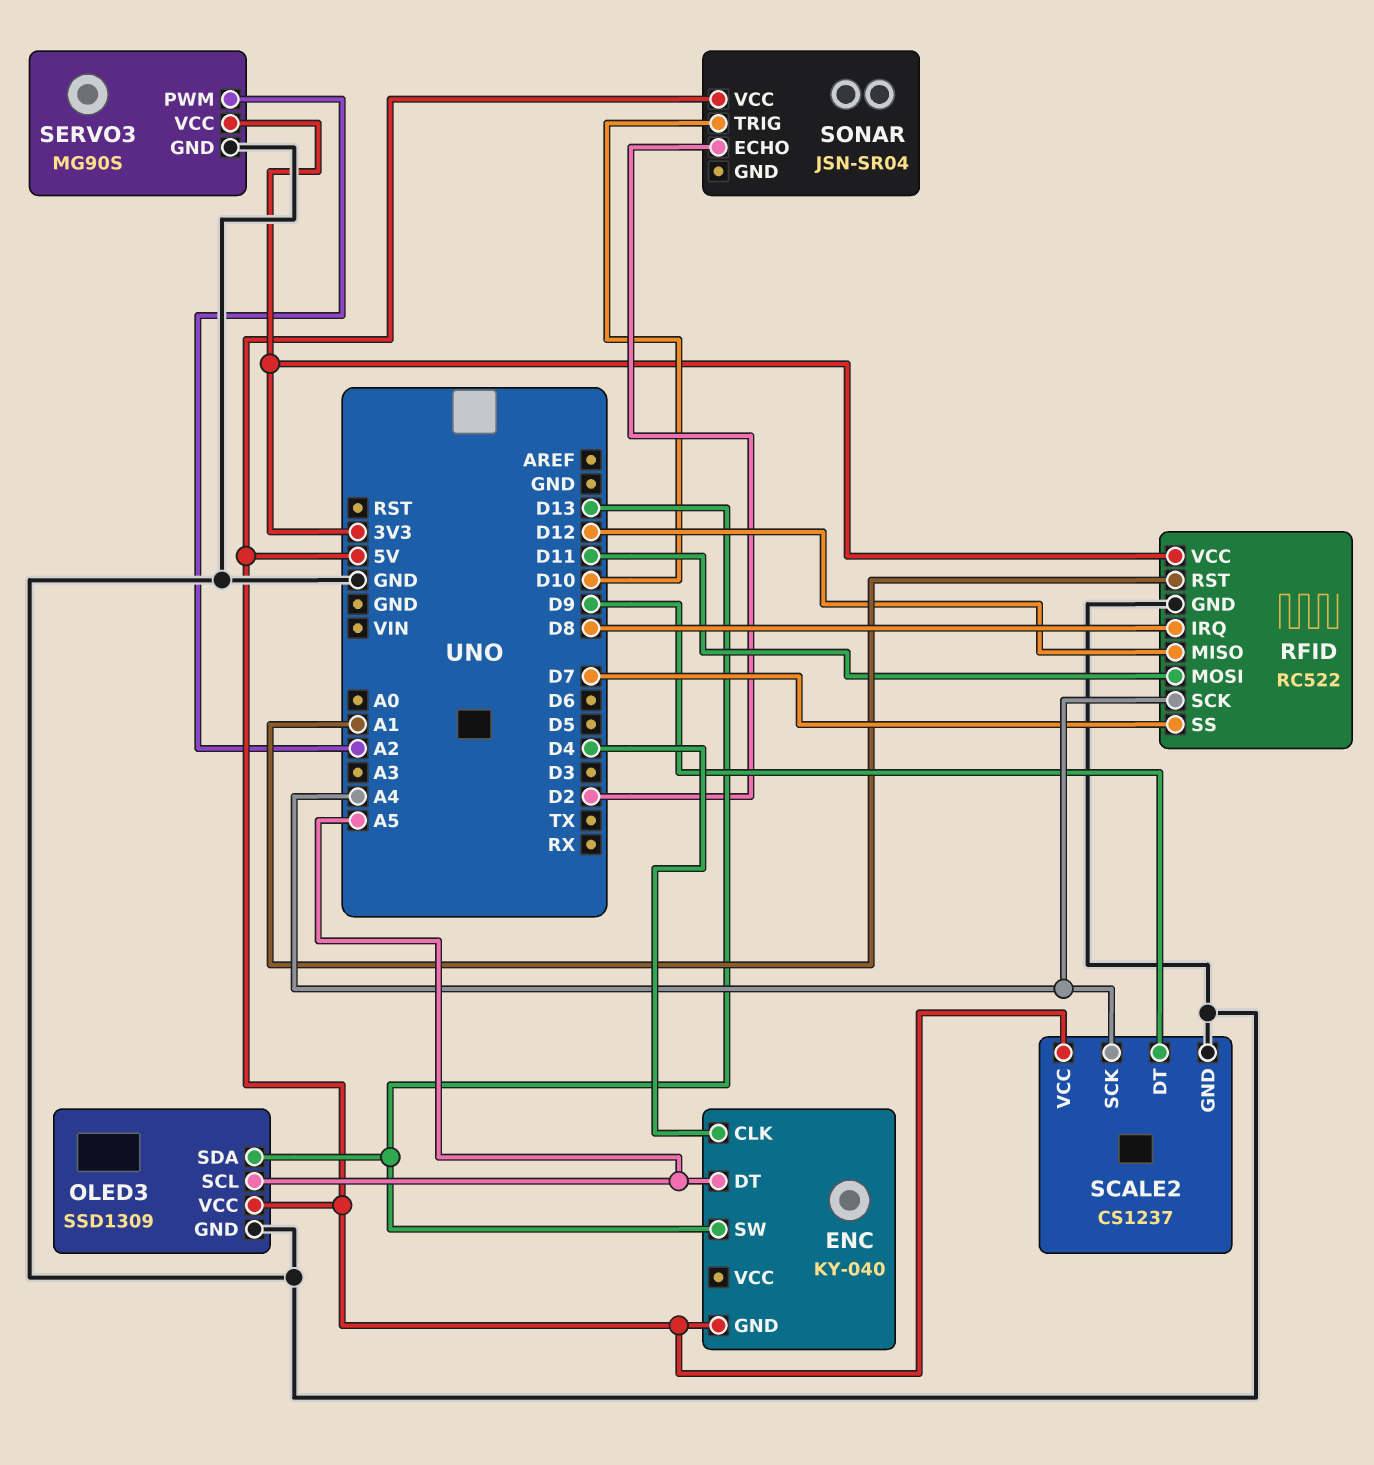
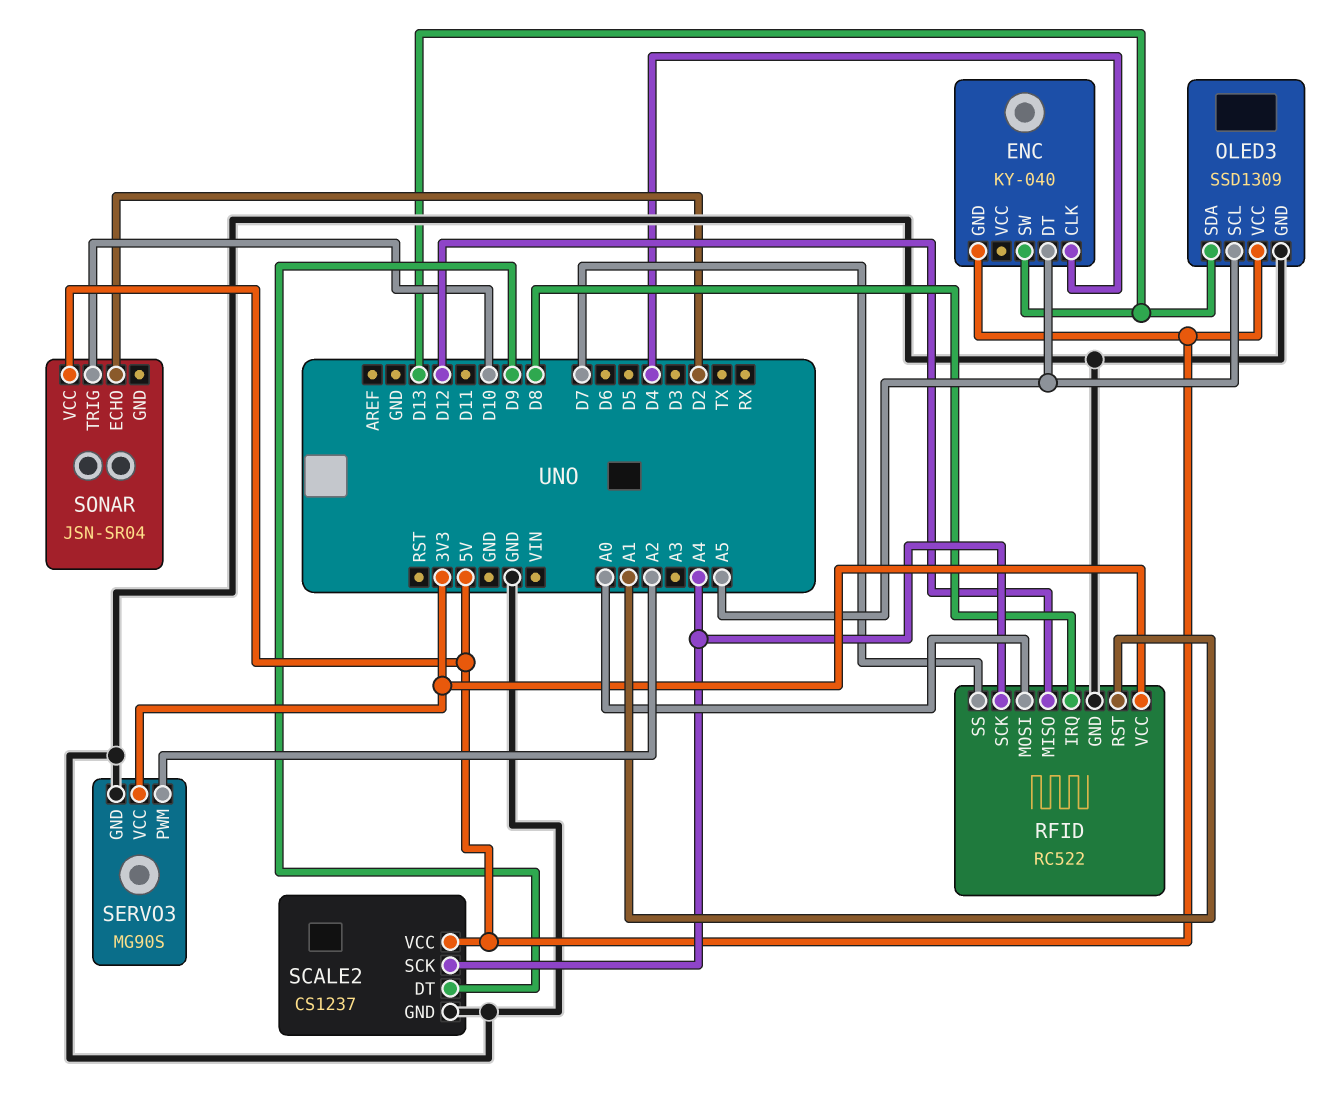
RFID pin MOSI: D11 -> A0

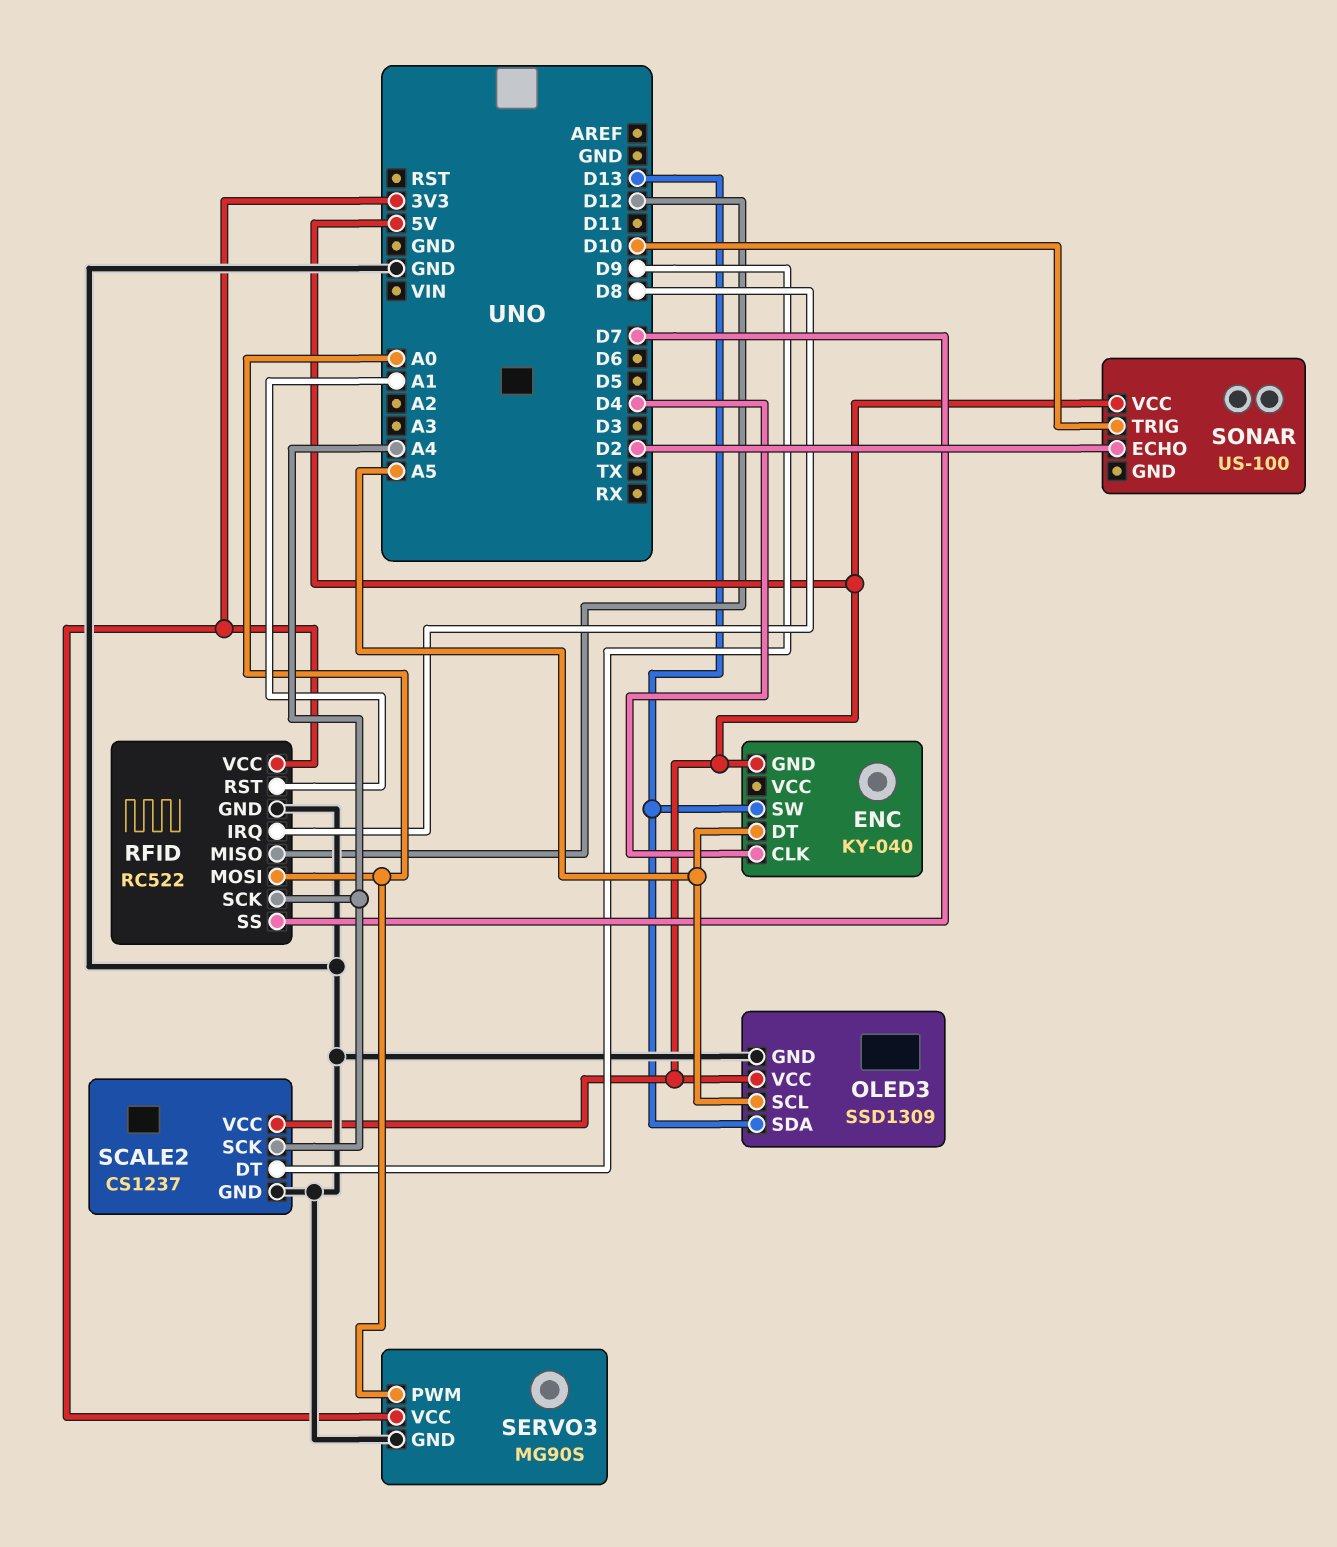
SERVO3 pin PWM: A2 -> A0
SONAR: JSN-SR04 -> US-100

